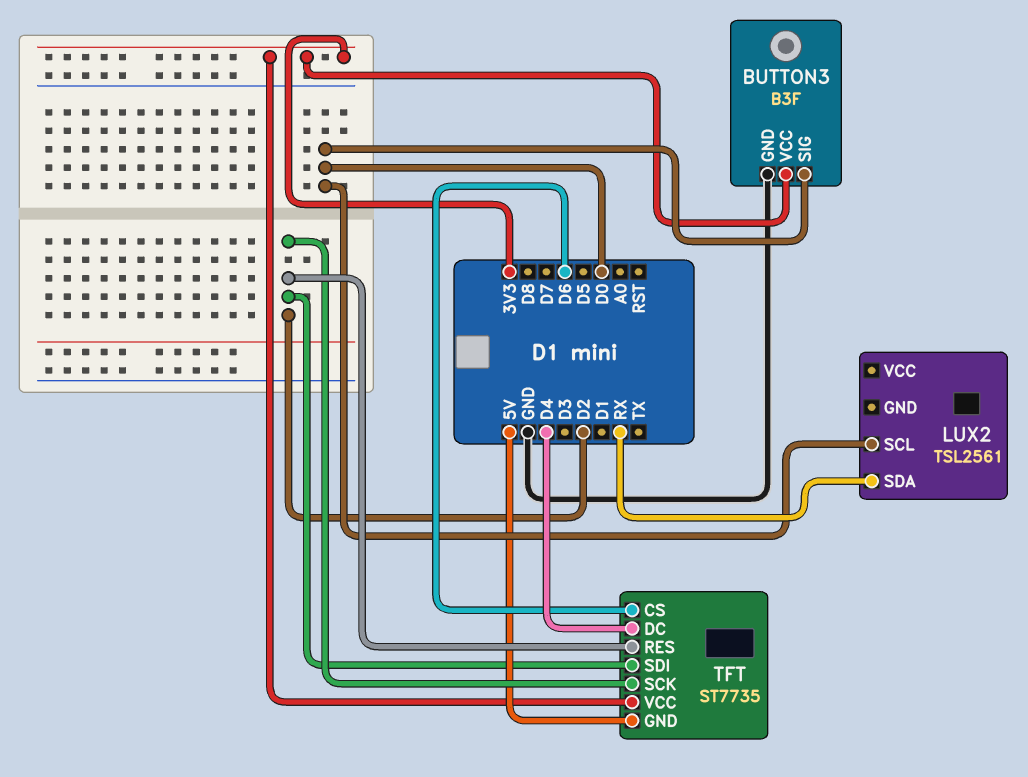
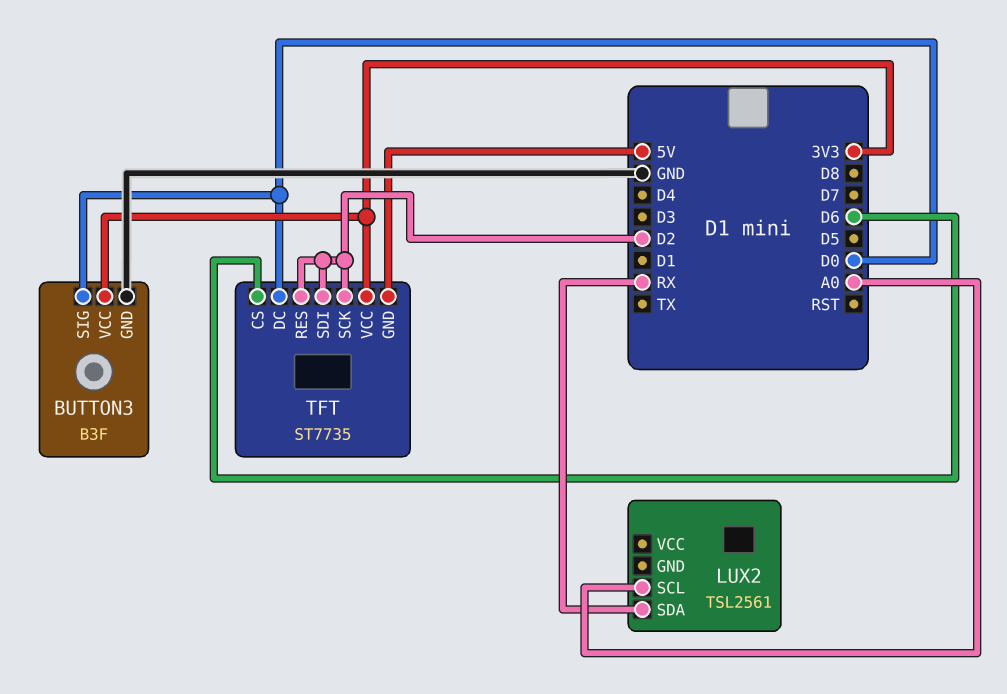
LUX2 pin SCL: D0 -> A0
TFT pin DC: D4 -> D0

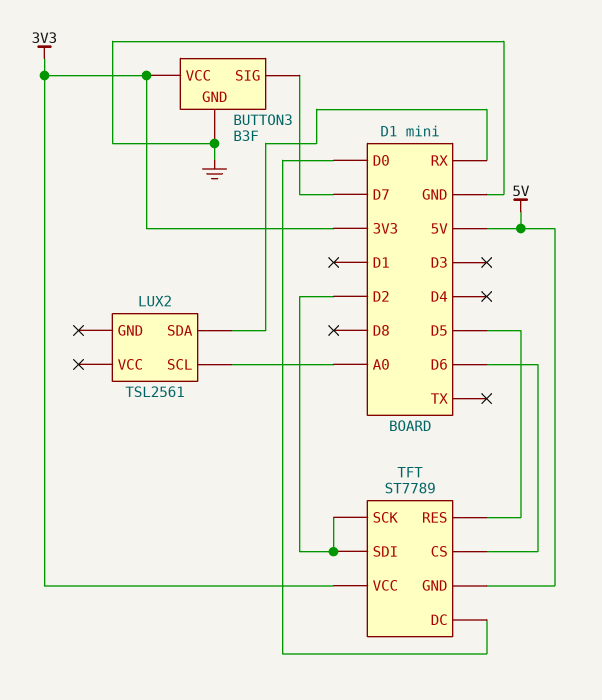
BUTTON3 pin SIG: D0 -> D7
TFT: ST7735 -> ST7789
TFT pin RES: D2 -> D5

